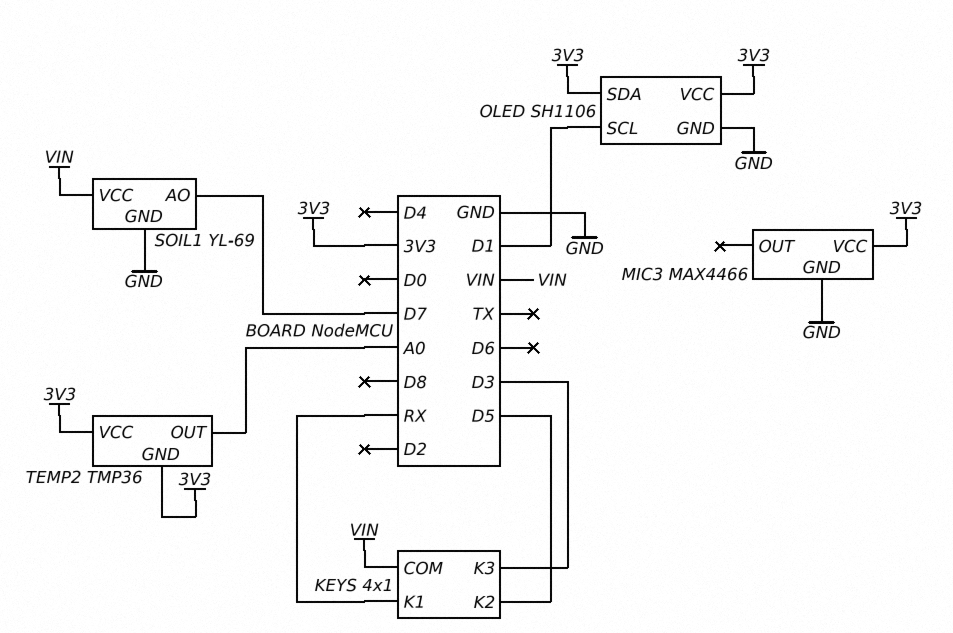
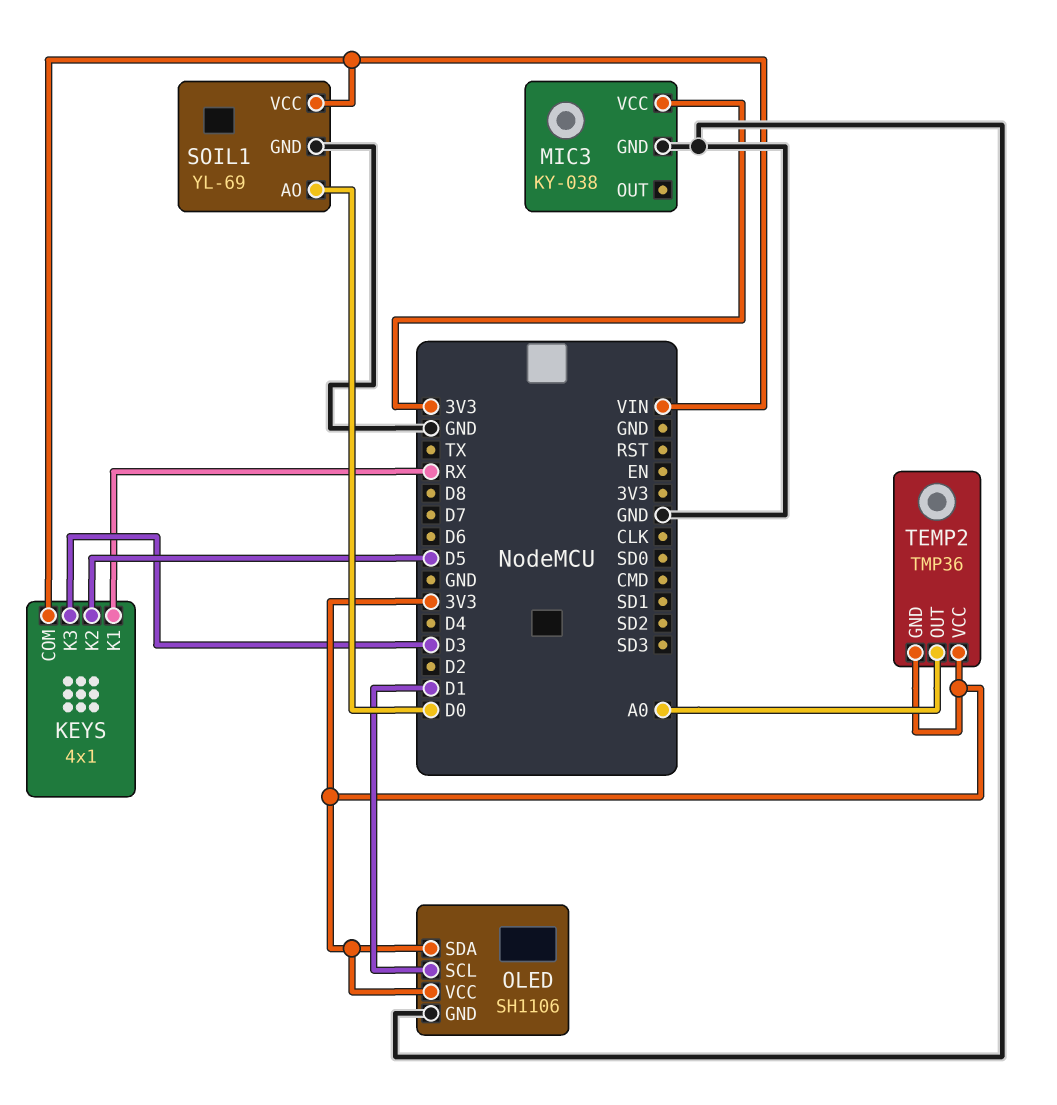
MIC3: MAX4466 -> KY-038
SOIL1 pin AO: D7 -> D0

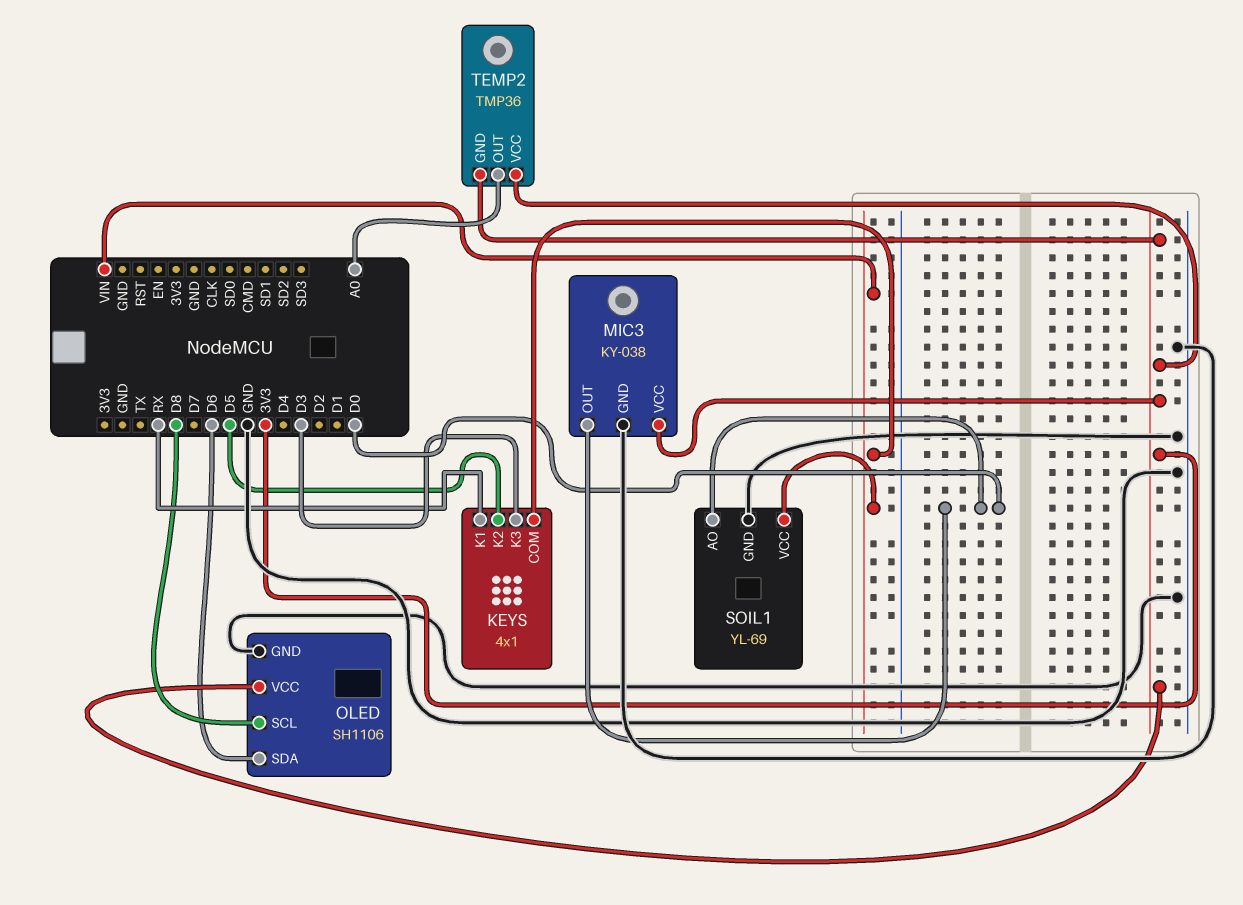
MIC3 pin OUT: none -> D0
OLED pin SCL: D1 -> D8
OLED pin SDA: 3V3 -> D6

